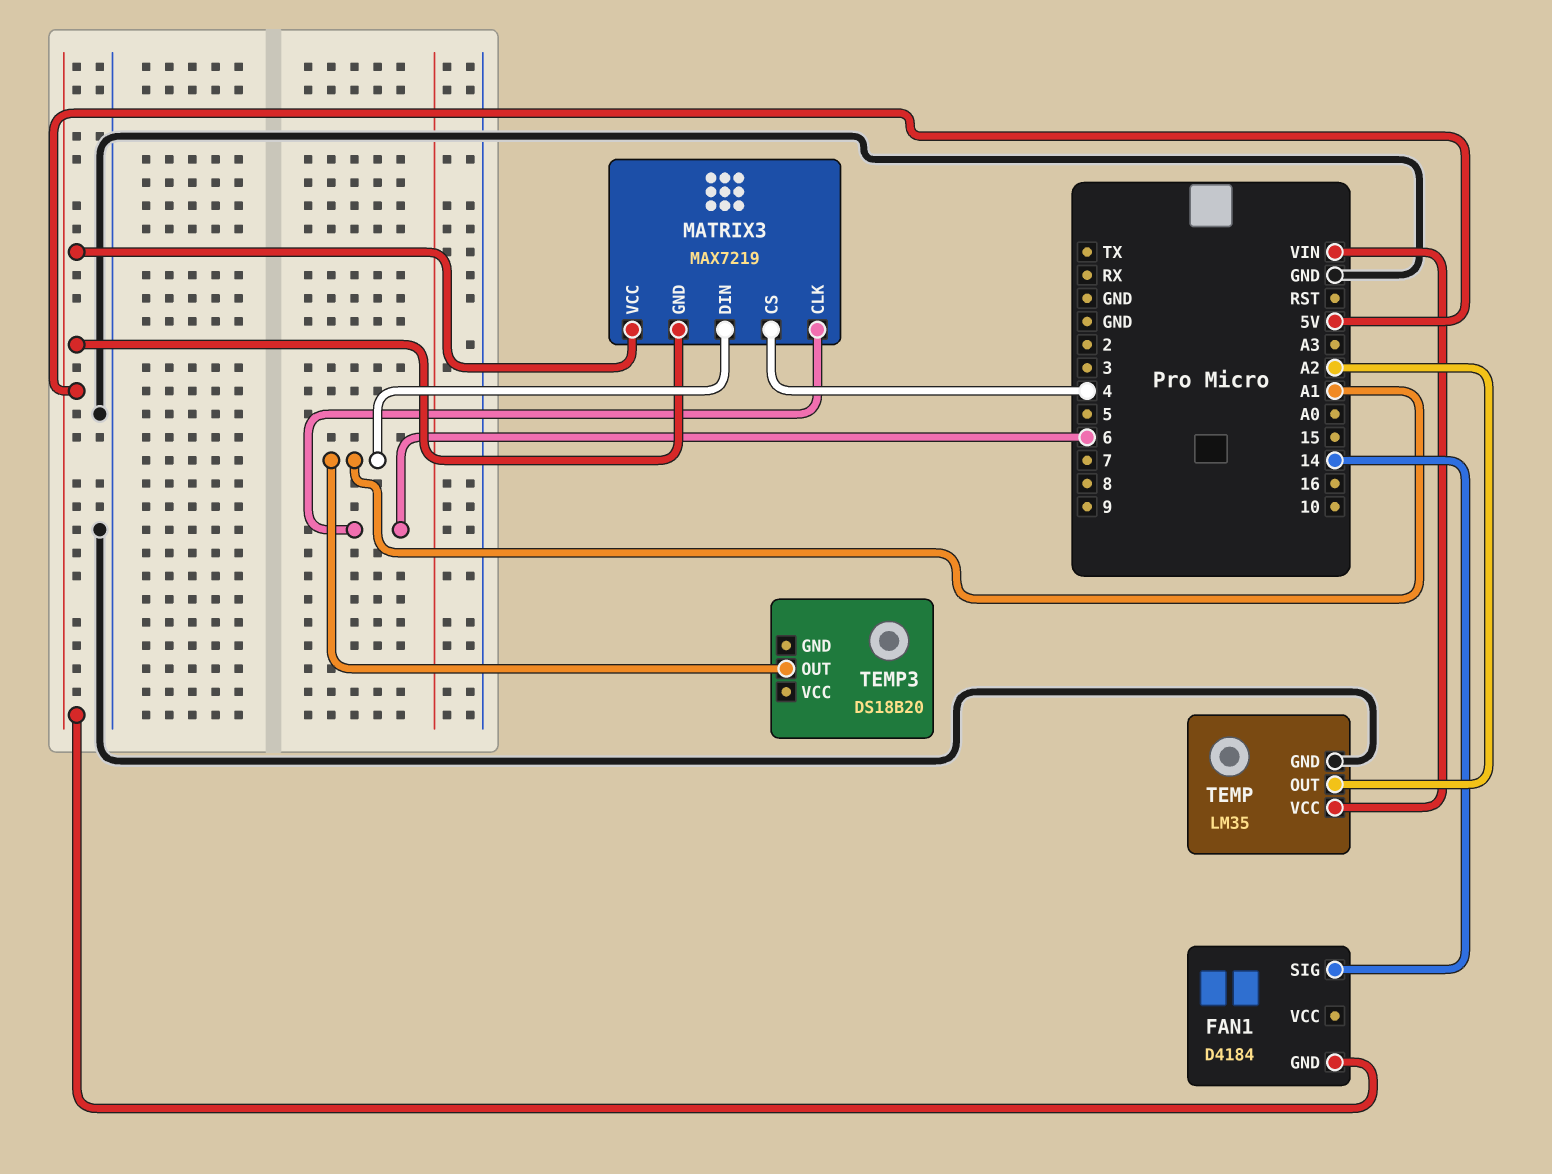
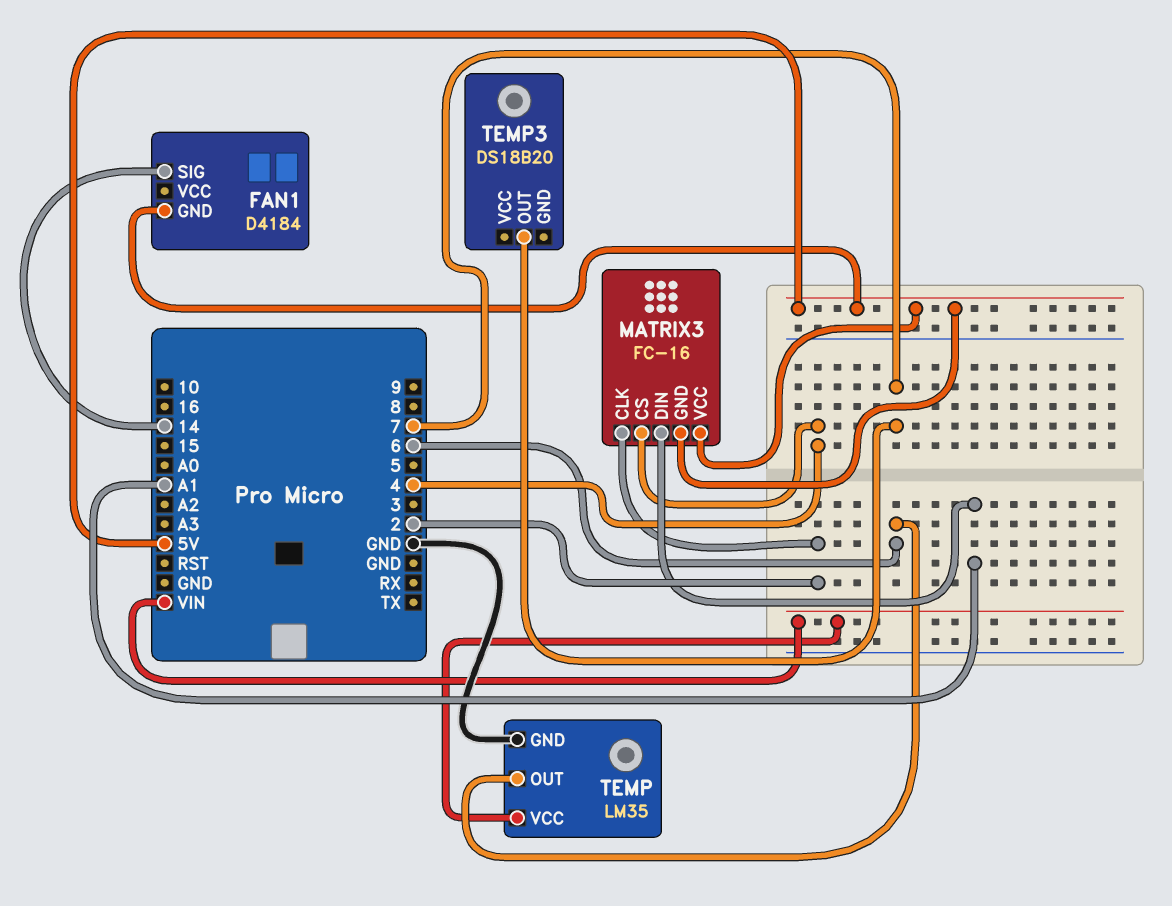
MATRIX3: MAX7219 -> FC-16
MATRIX3 pin CLK: 6 -> 2
TEMP pin OUT: A2 -> 6
TEMP3 pin OUT: A1 -> 7

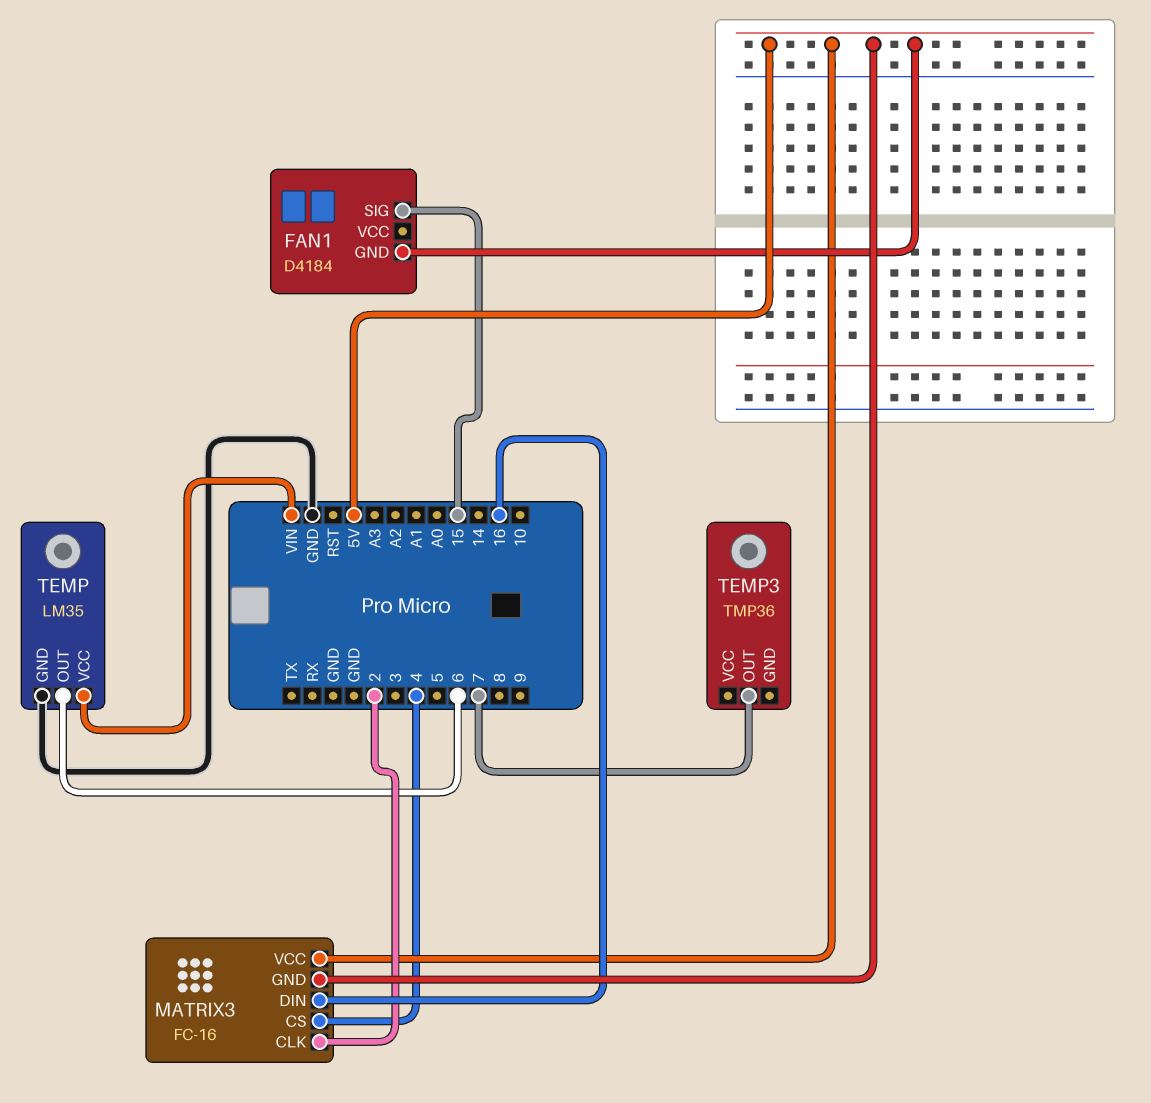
FAN1 pin SIG: 14 -> 15
MATRIX3 pin DIN: A1 -> 16
TEMP3: DS18B20 -> TMP36

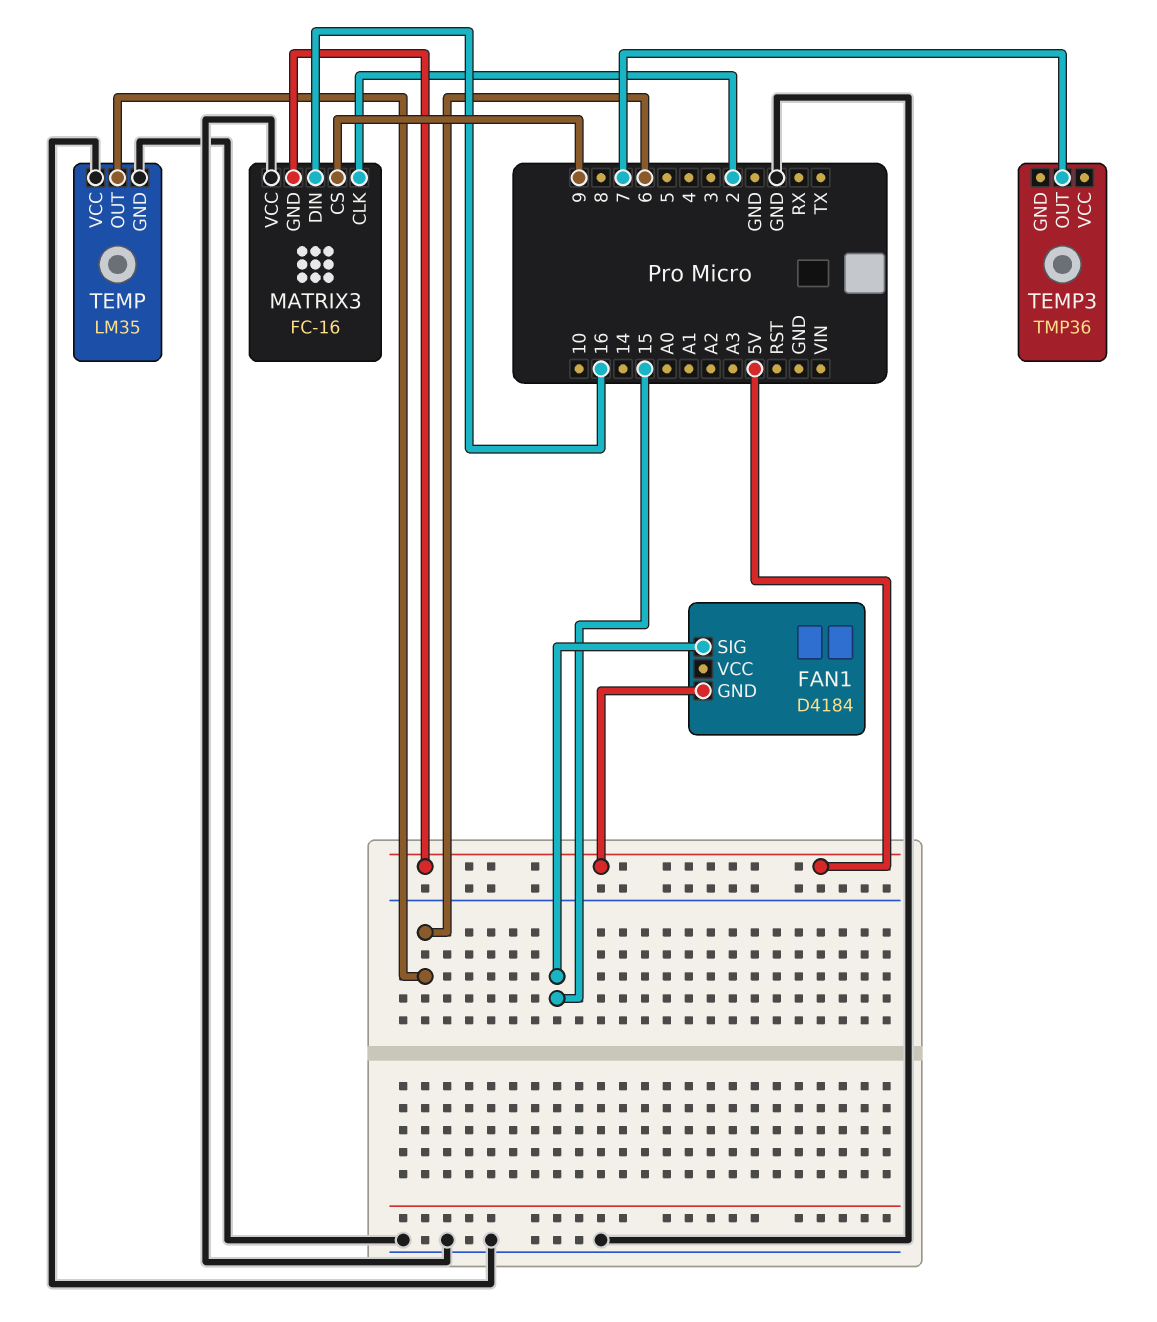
MATRIX3 pin CS: 4 -> 9
MATRIX3 pin VCC: 5V -> GND
TEMP pin VCC: VIN -> GND

